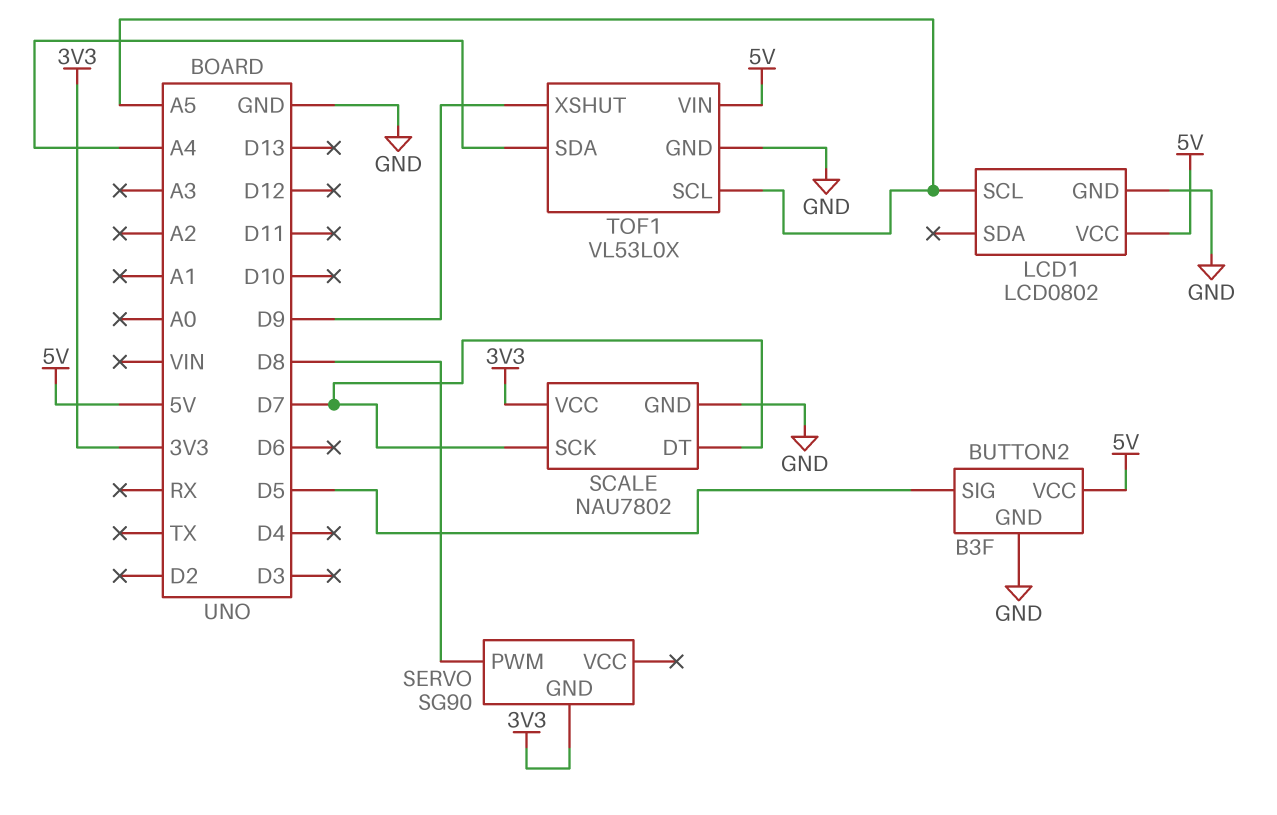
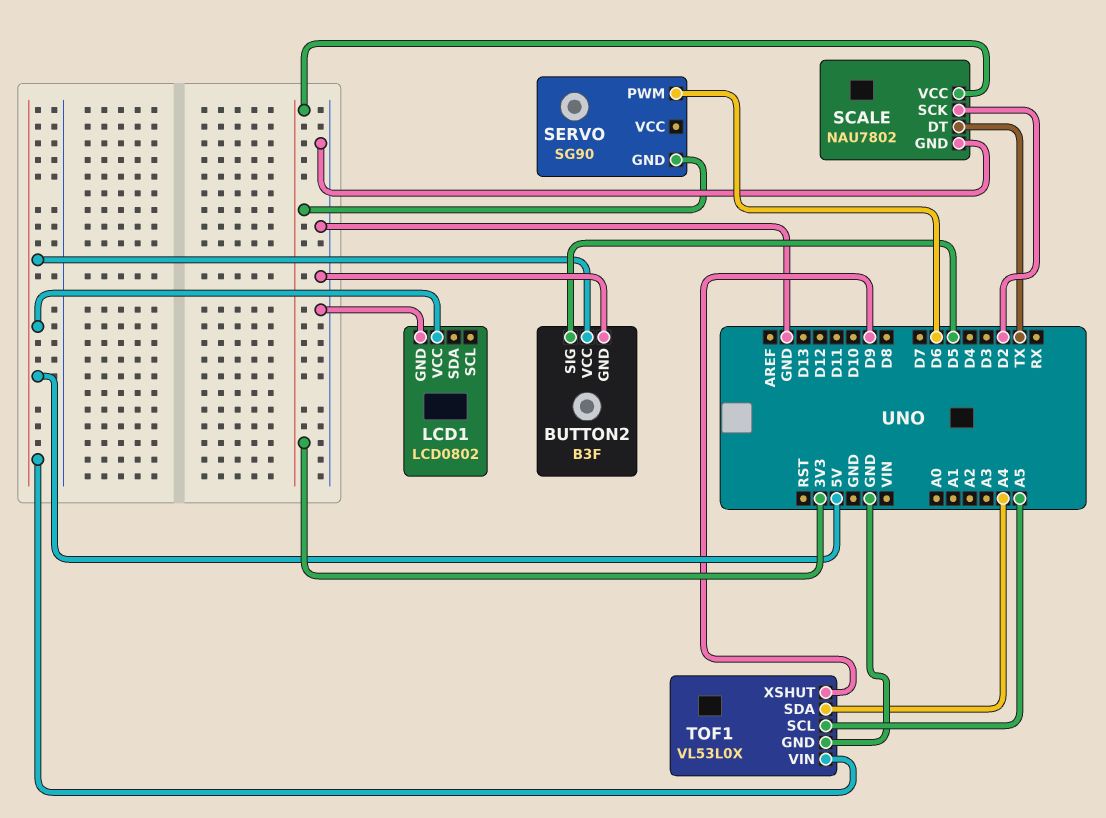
LCD1 pin SCL: A5 -> none
SCALE pin DT: D7 -> TX
SCALE pin SCK: D7 -> D2
SERVO pin PWM: D8 -> D6

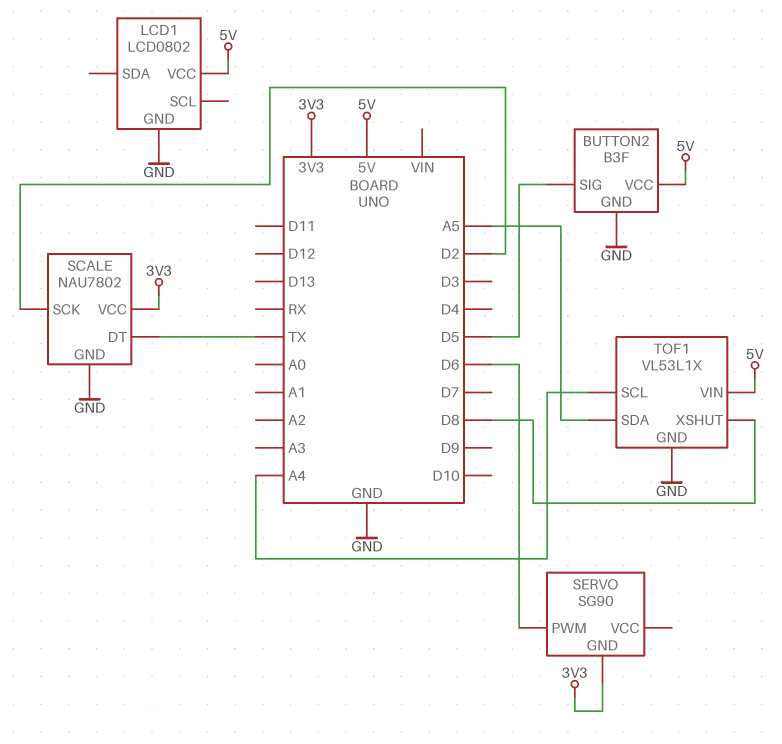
TOF1: VL53L0X -> VL53L1X
TOF1 pin SCL: A5 -> A4
TOF1 pin SDA: A4 -> A5
TOF1 pin XSHUT: D9 -> D8

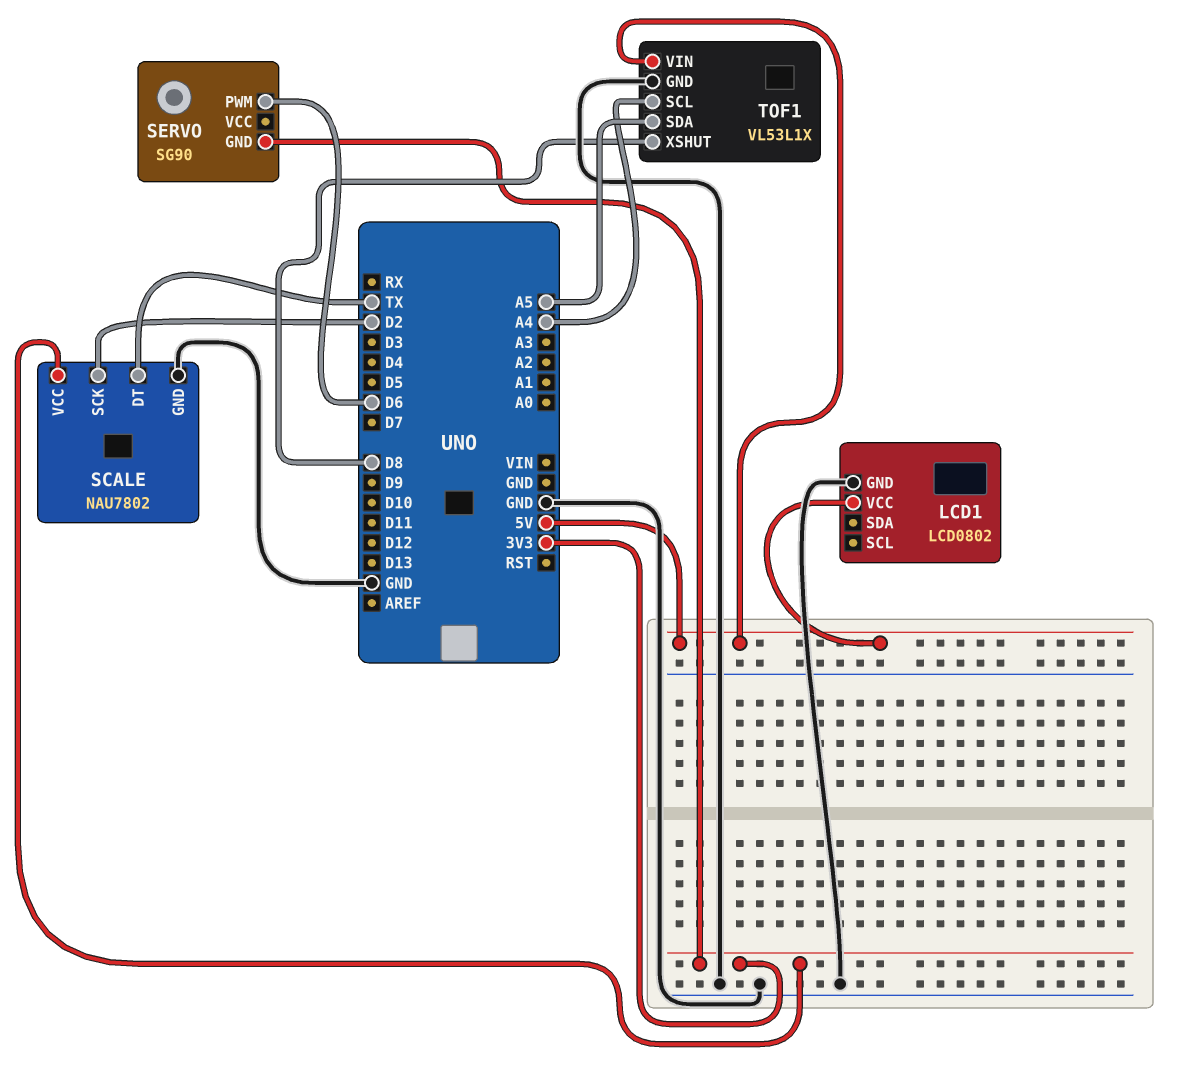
BUTTON2: B3F -> none
BUTTON2 pin GND: GND -> none
BUTTON2 pin SIG: D5 -> none
BUTTON2 pin VCC: 5V -> none

